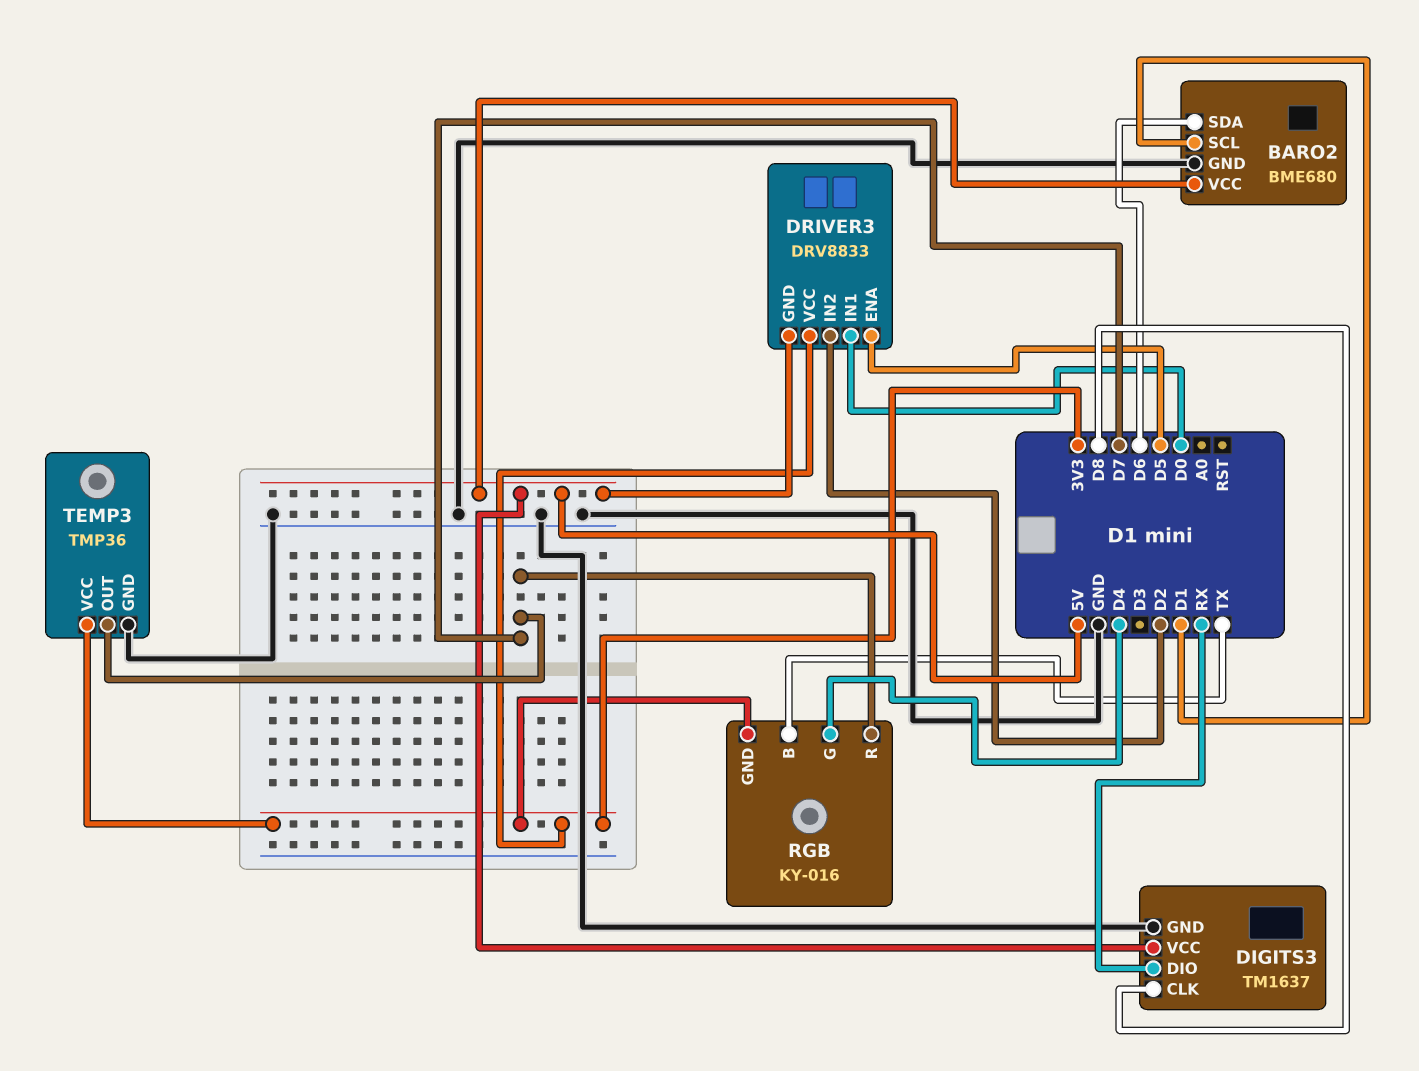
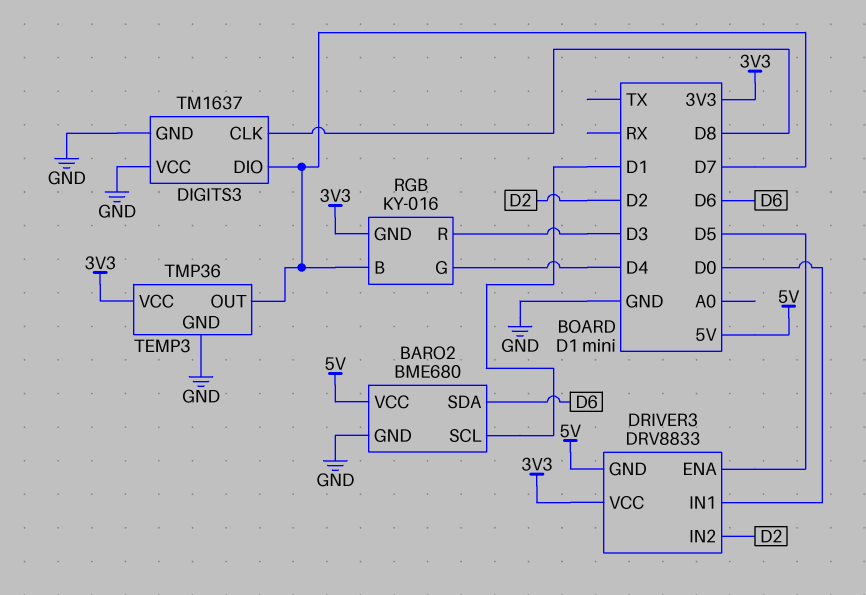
DIGITS3 pin DIO: RX -> D7
DIGITS3 pin VCC: 5V -> GND
RGB pin B: TX -> D7
RGB pin R: D7 -> D3

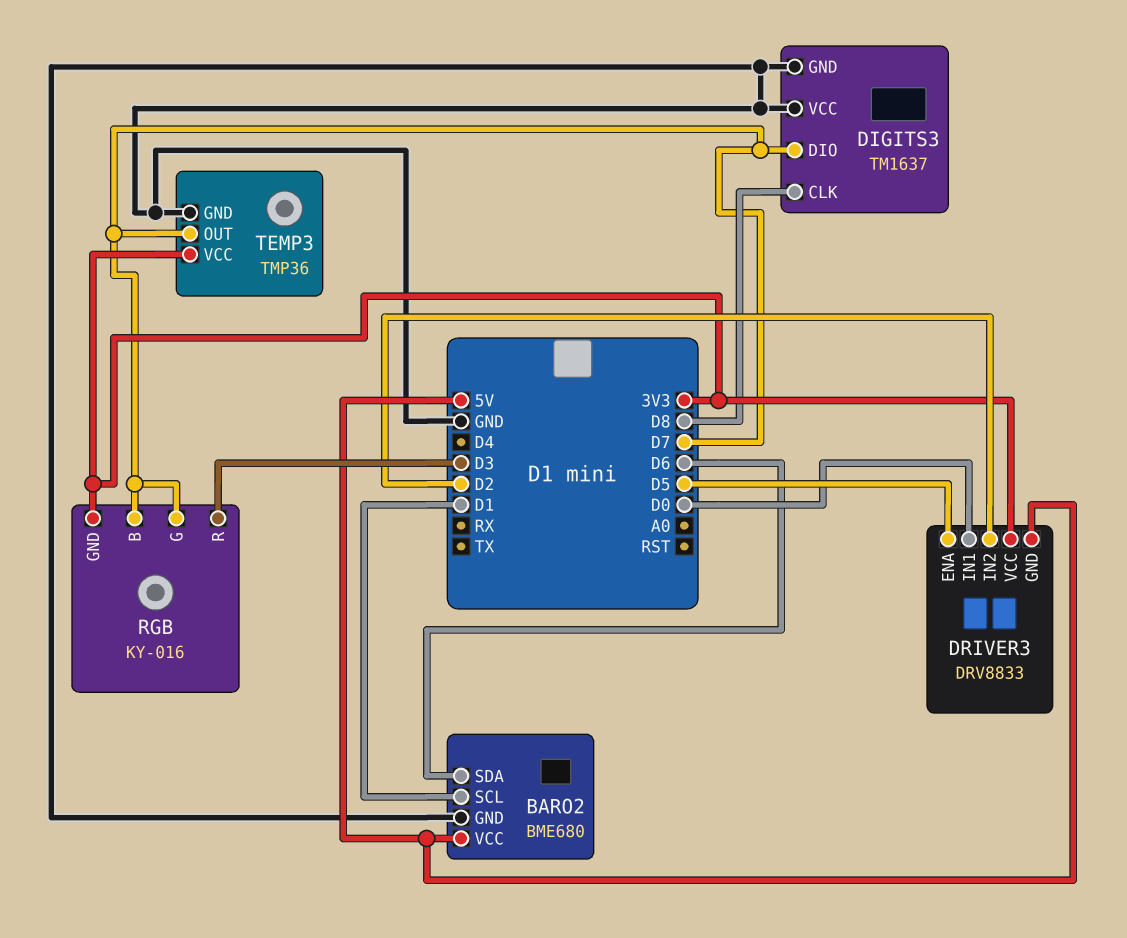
RGB pin G: D4 -> D7

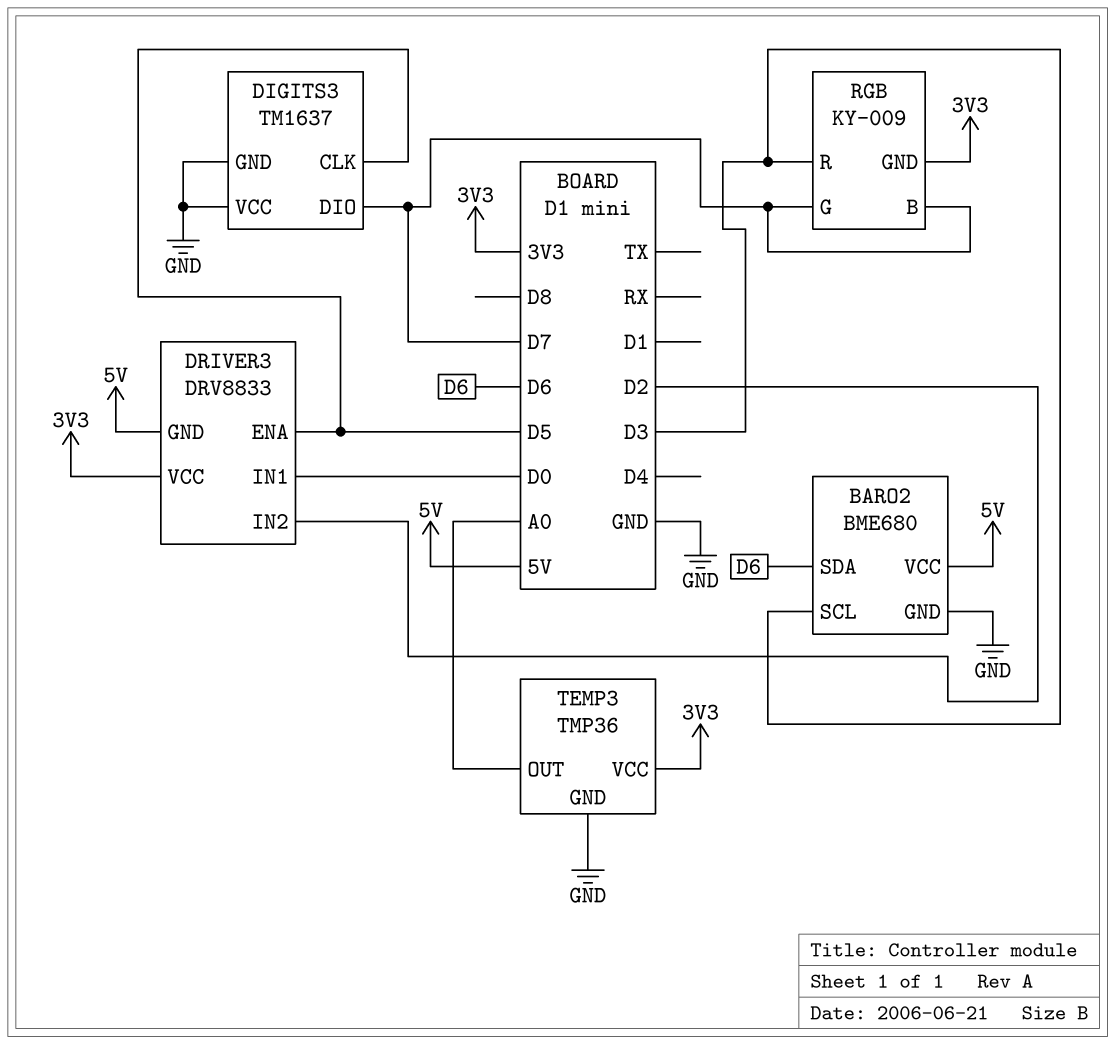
BARO2 pin SCL: D1 -> D3
DIGITS3 pin CLK: D8 -> D5
RGB: KY-016 -> KY-009
TEMP3 pin OUT: D7 -> A0

